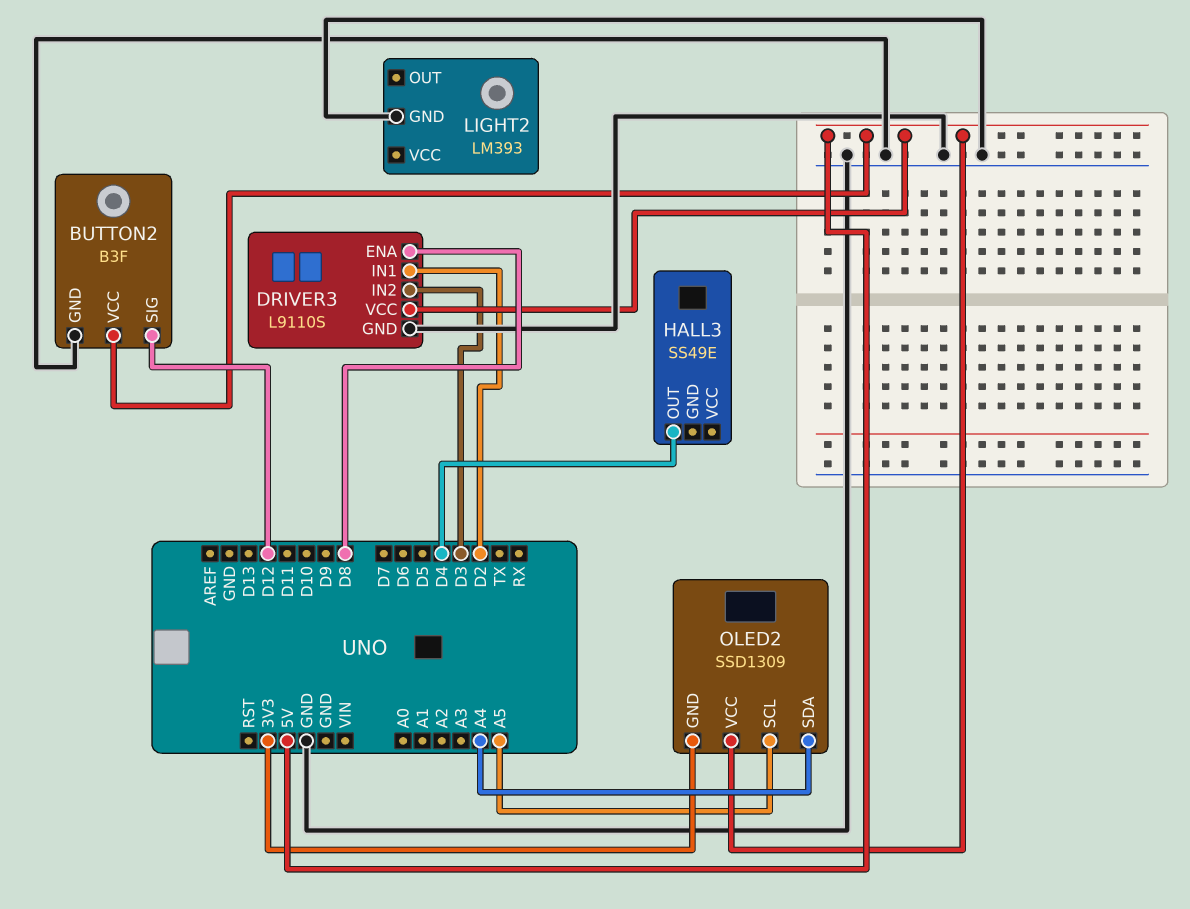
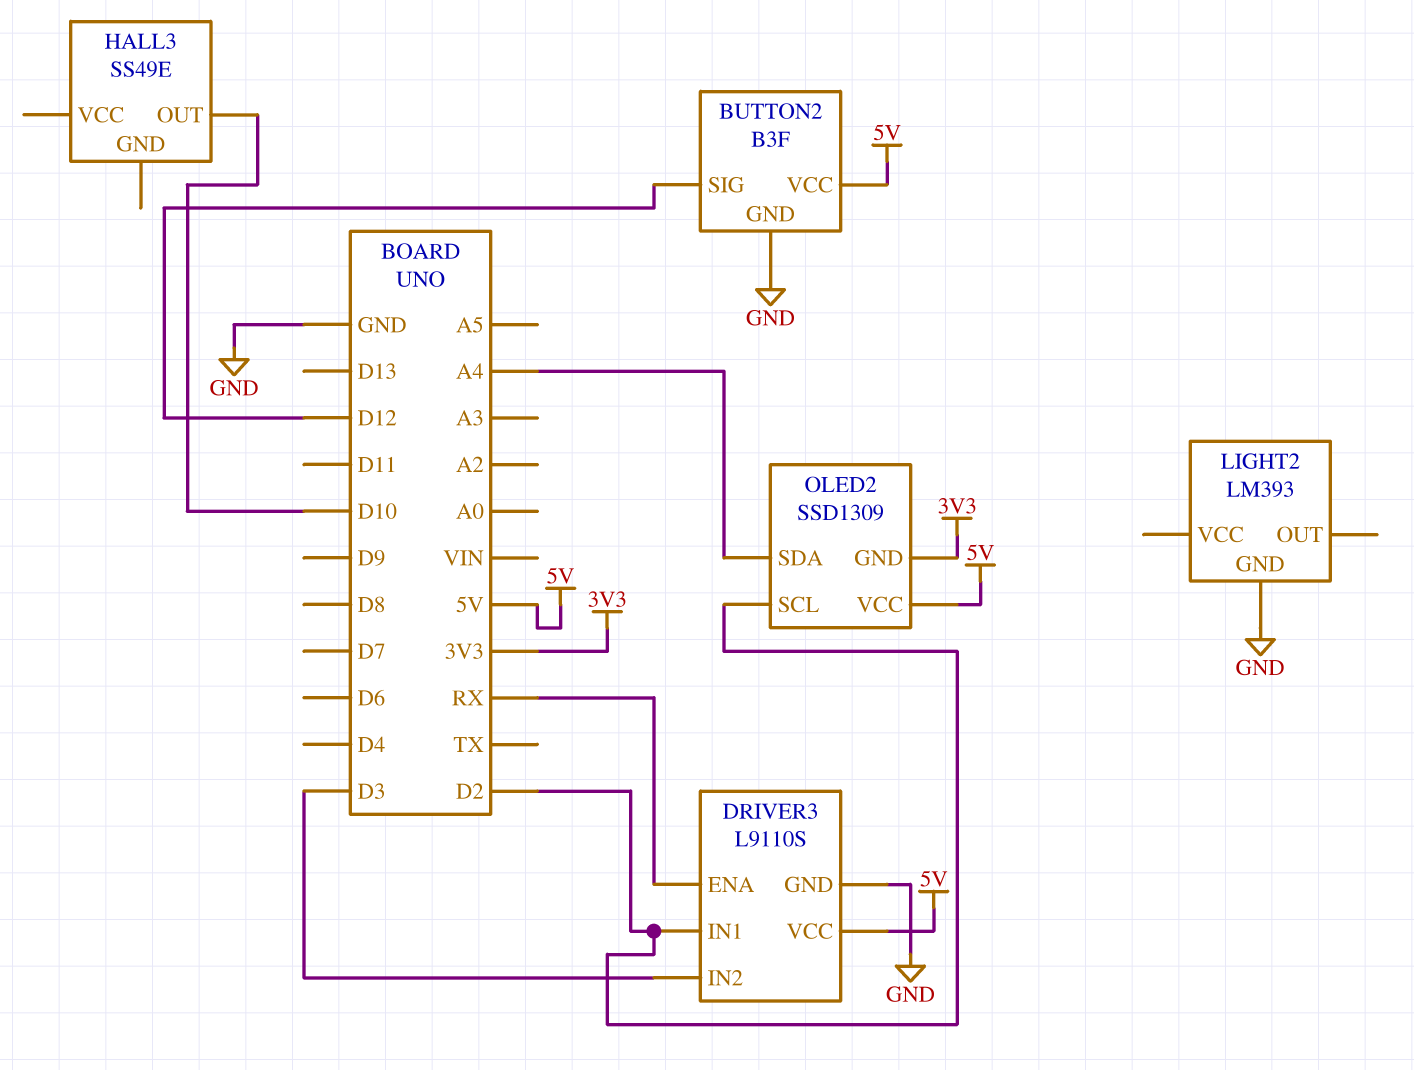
DRIVER3 pin ENA: D8 -> RX
HALL3 pin OUT: D4 -> D10
OLED2 pin SCL: A5 -> D2

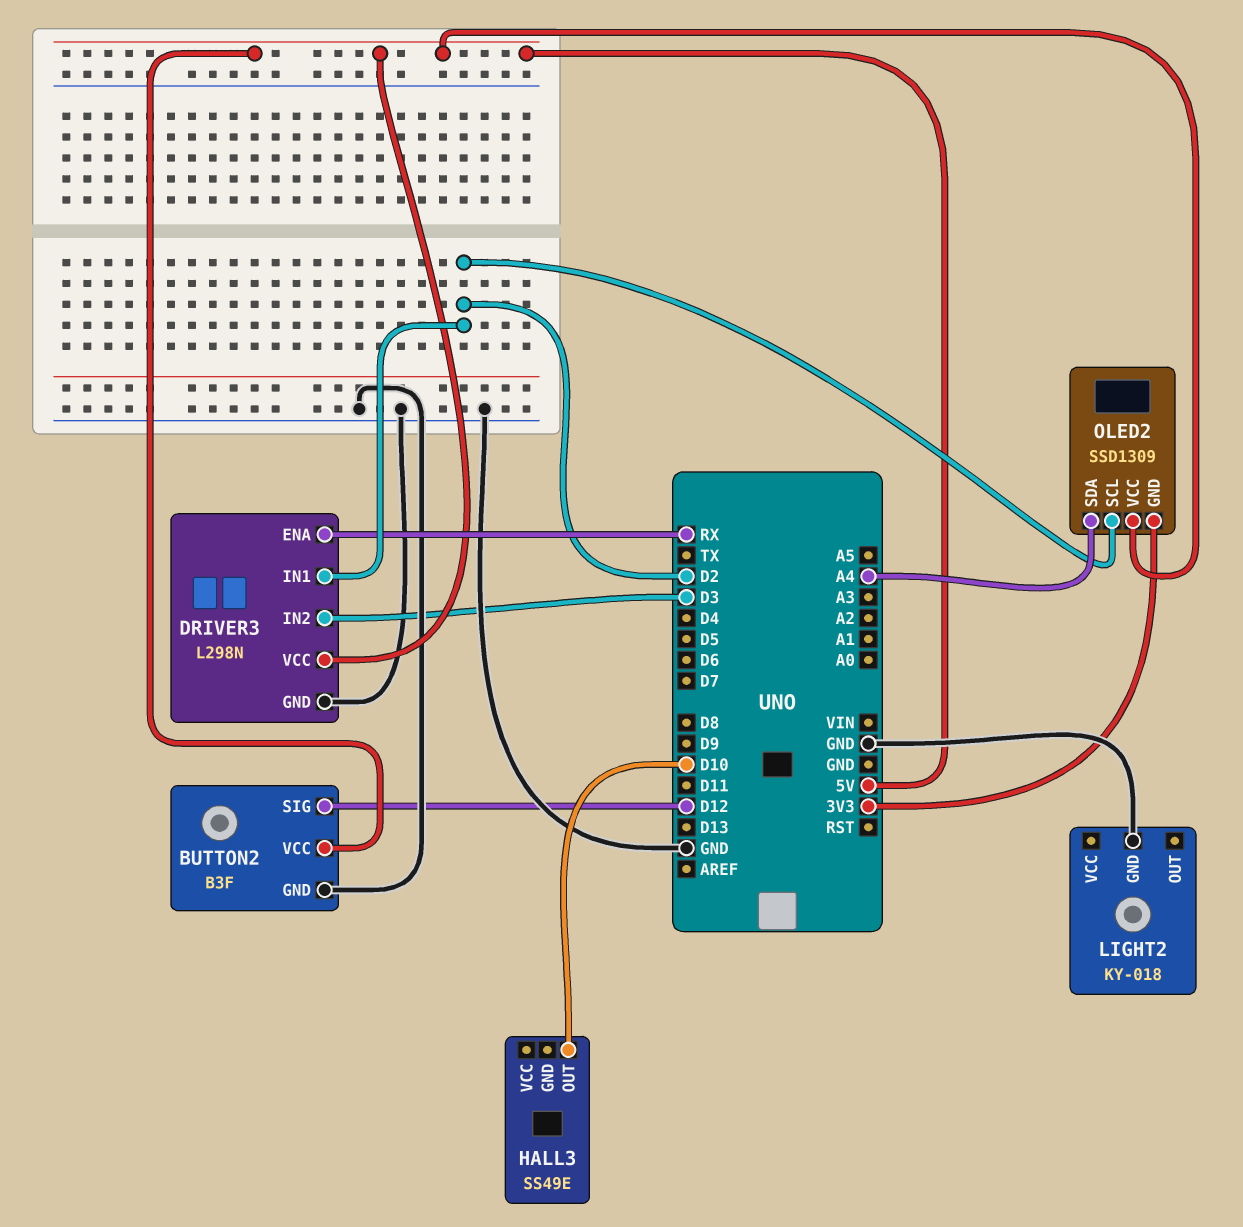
DRIVER3: L9110S -> L298N
LIGHT2: LM393 -> KY-018

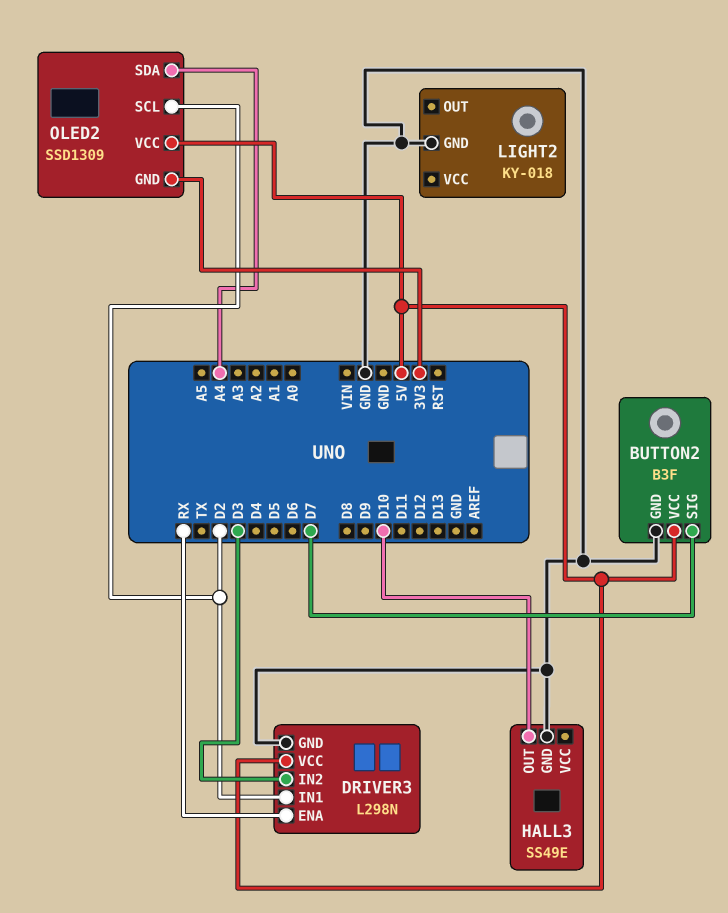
BUTTON2 pin SIG: D12 -> D7
HALL3 pin GND: none -> GND

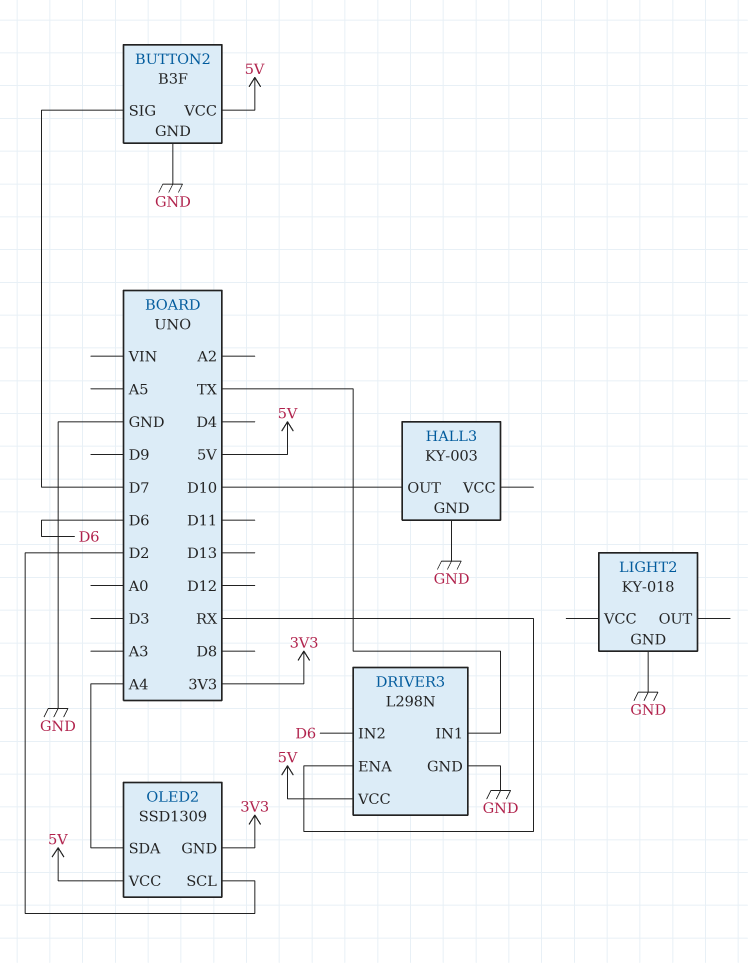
DRIVER3 pin IN1: D2 -> TX
DRIVER3 pin IN2: D3 -> D6
HALL3: SS49E -> KY-003

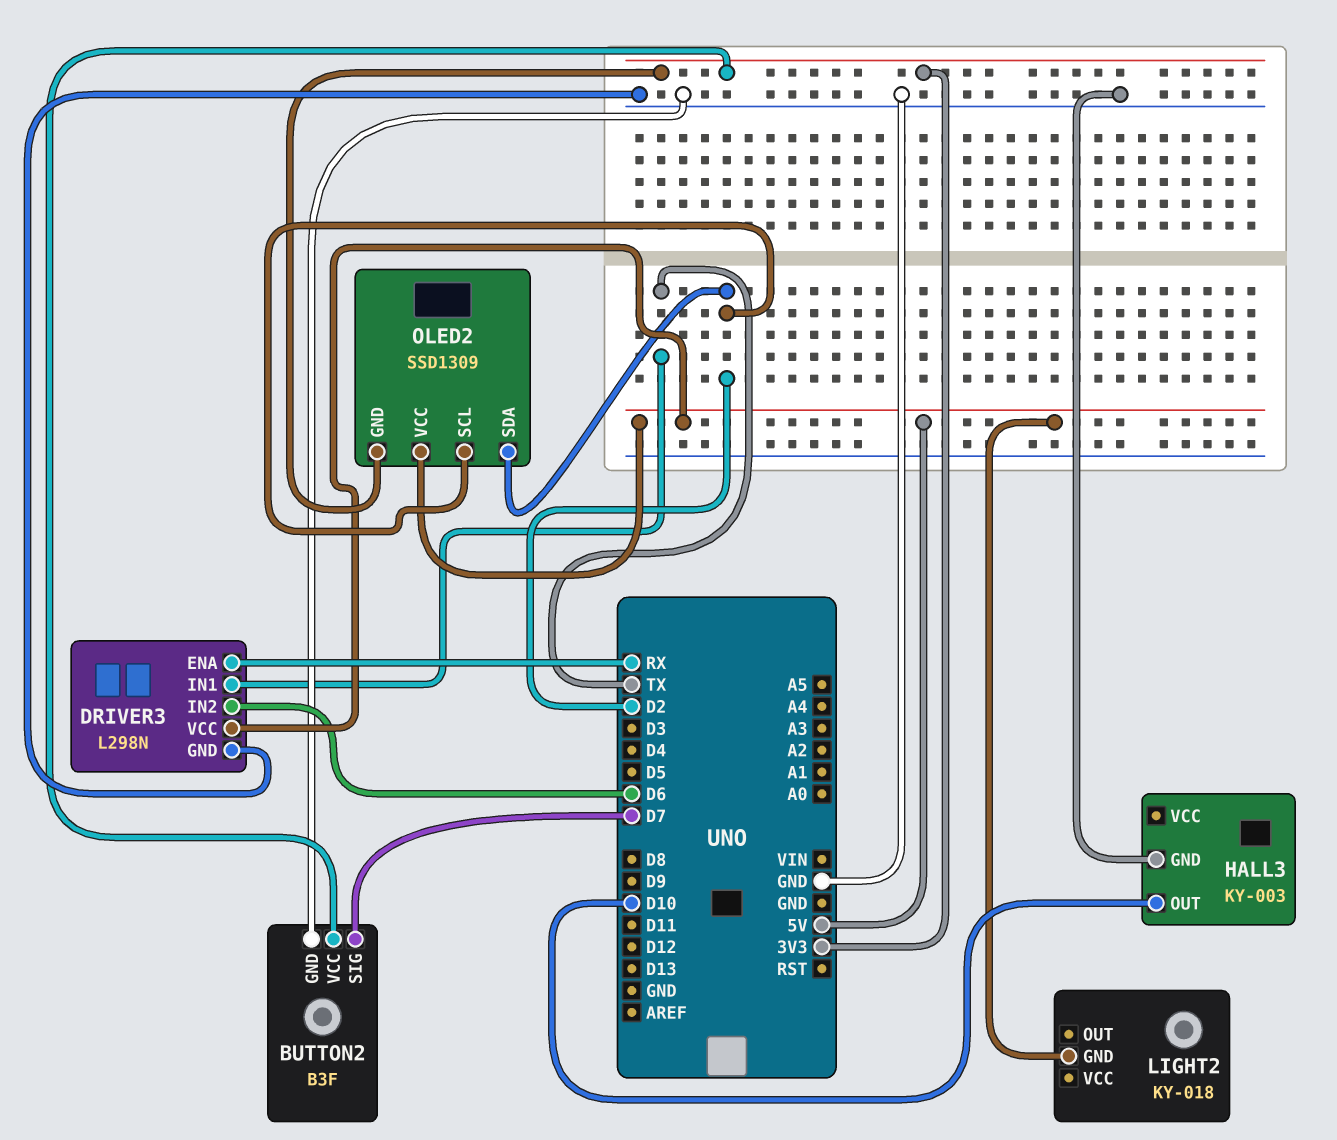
BUTTON2 pin VCC: 5V -> 3V3
LIGHT2 pin GND: GND -> 5V
OLED2 pin SDA: A4 -> D2

